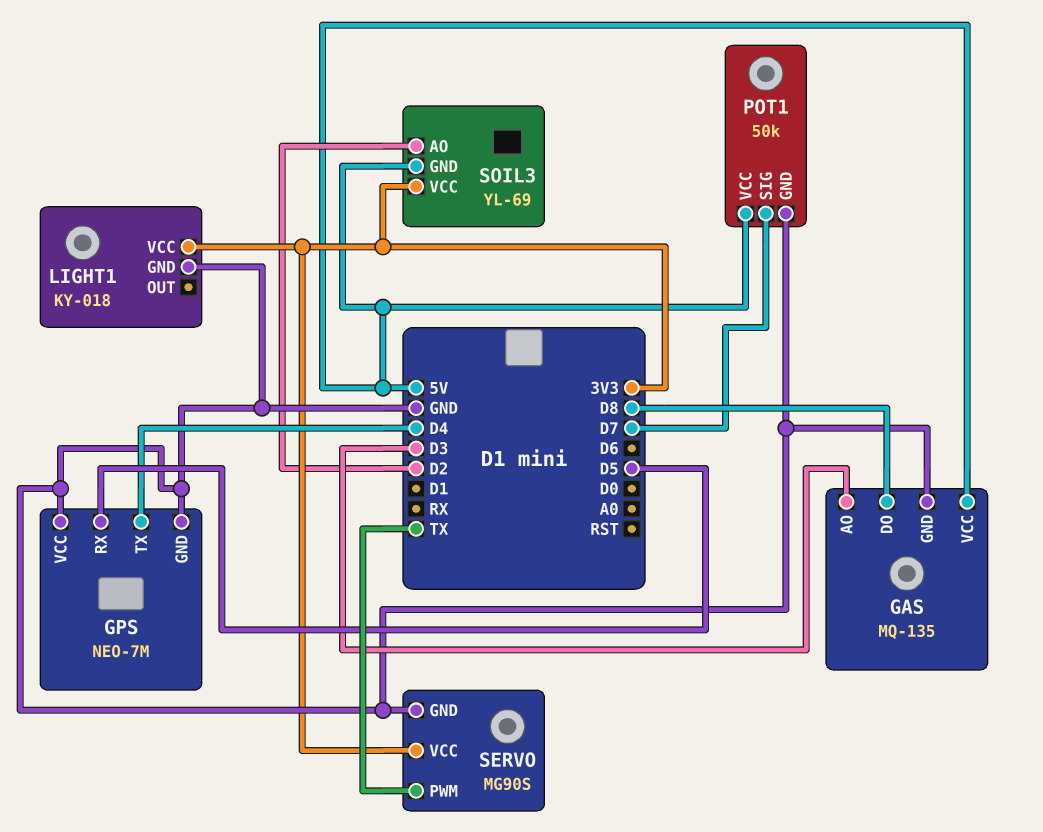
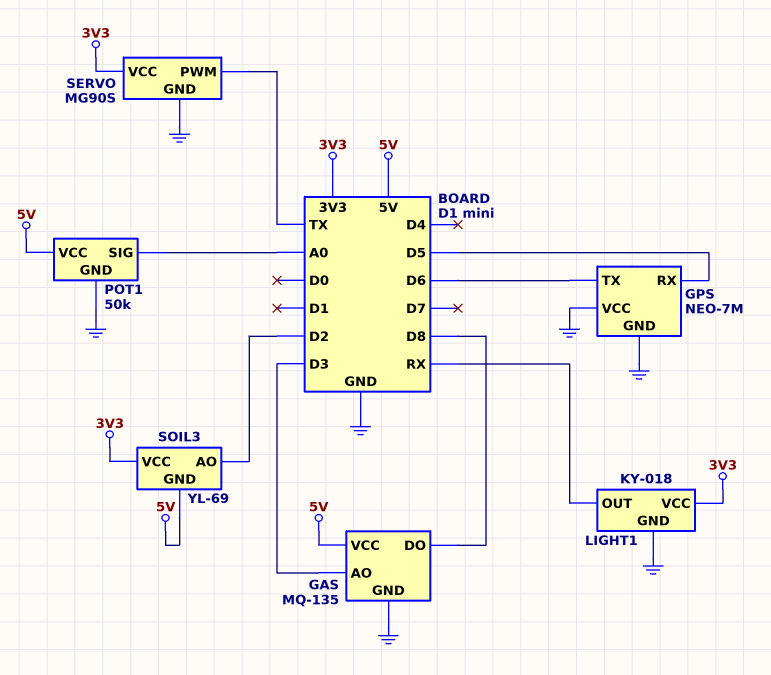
GPS pin TX: D4 -> D6
LIGHT1 pin OUT: none -> RX
POT1 pin SIG: D7 -> A0

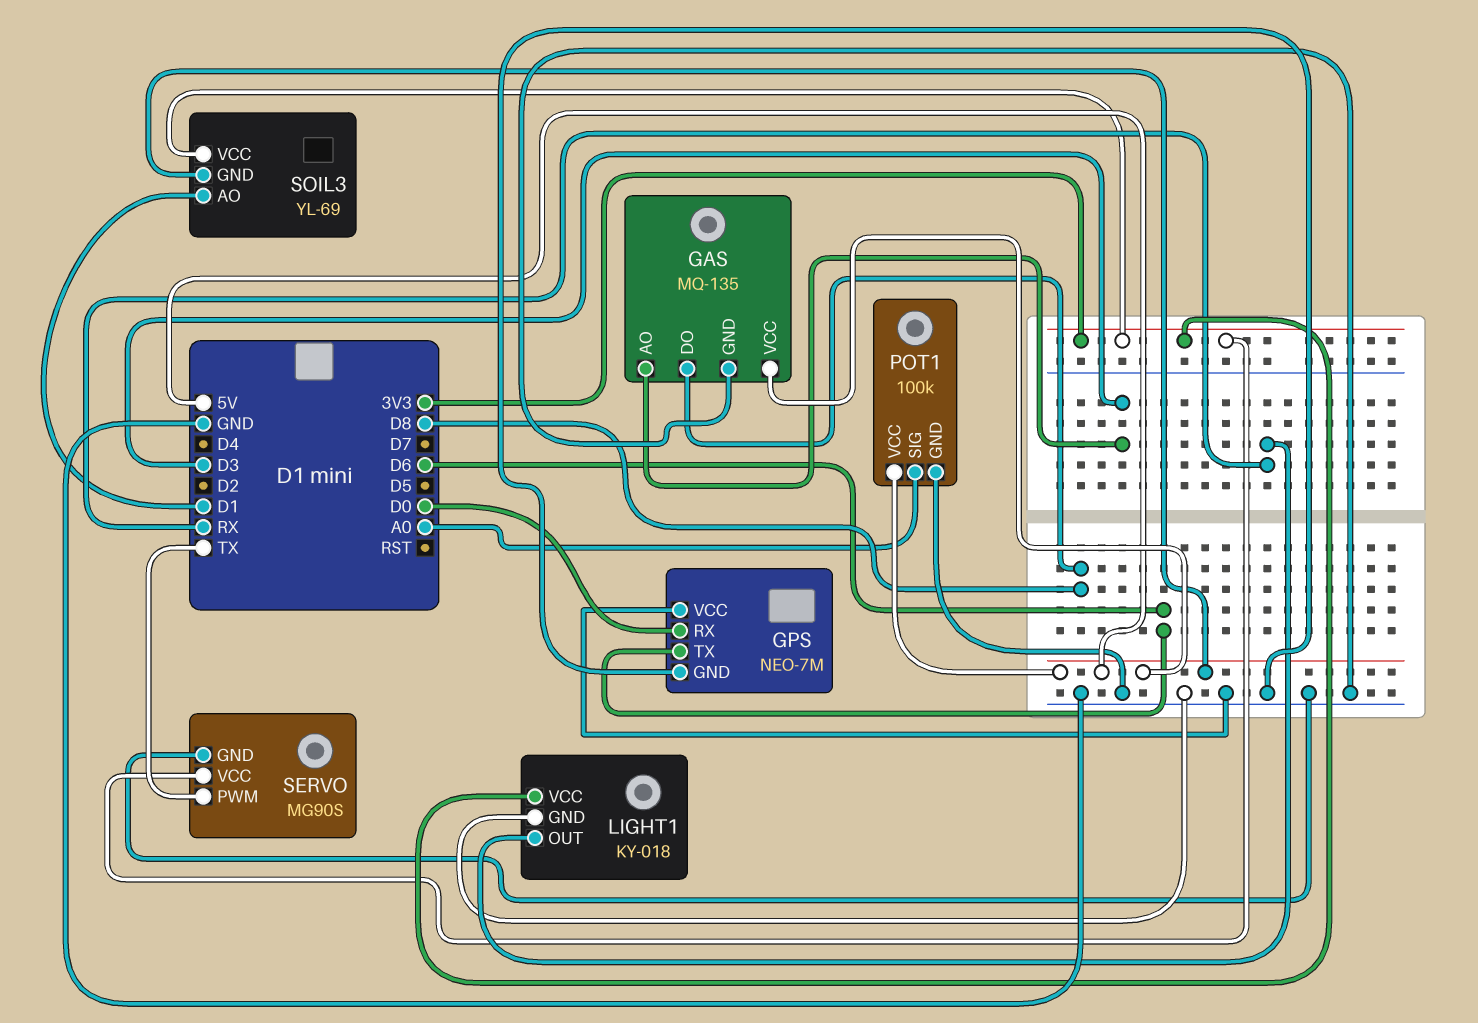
GPS pin RX: D5 -> D0
POT1: 50k -> 100k
SOIL3 pin AO: D2 -> D1

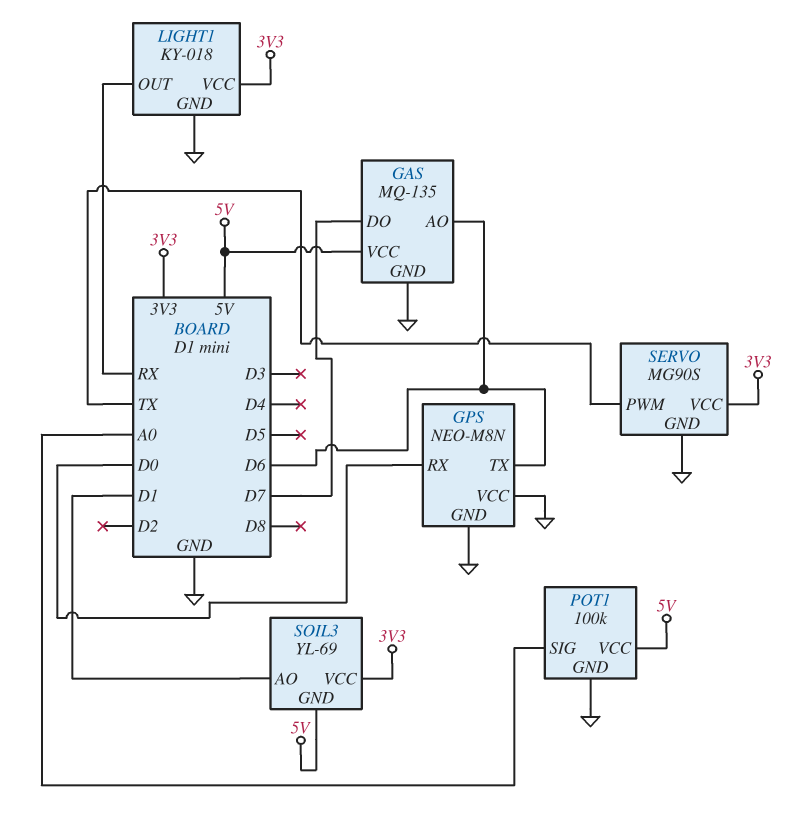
GAS pin AO: D3 -> D6
GAS pin DO: D8 -> D7
GPS: NEO-7M -> NEO-M8N

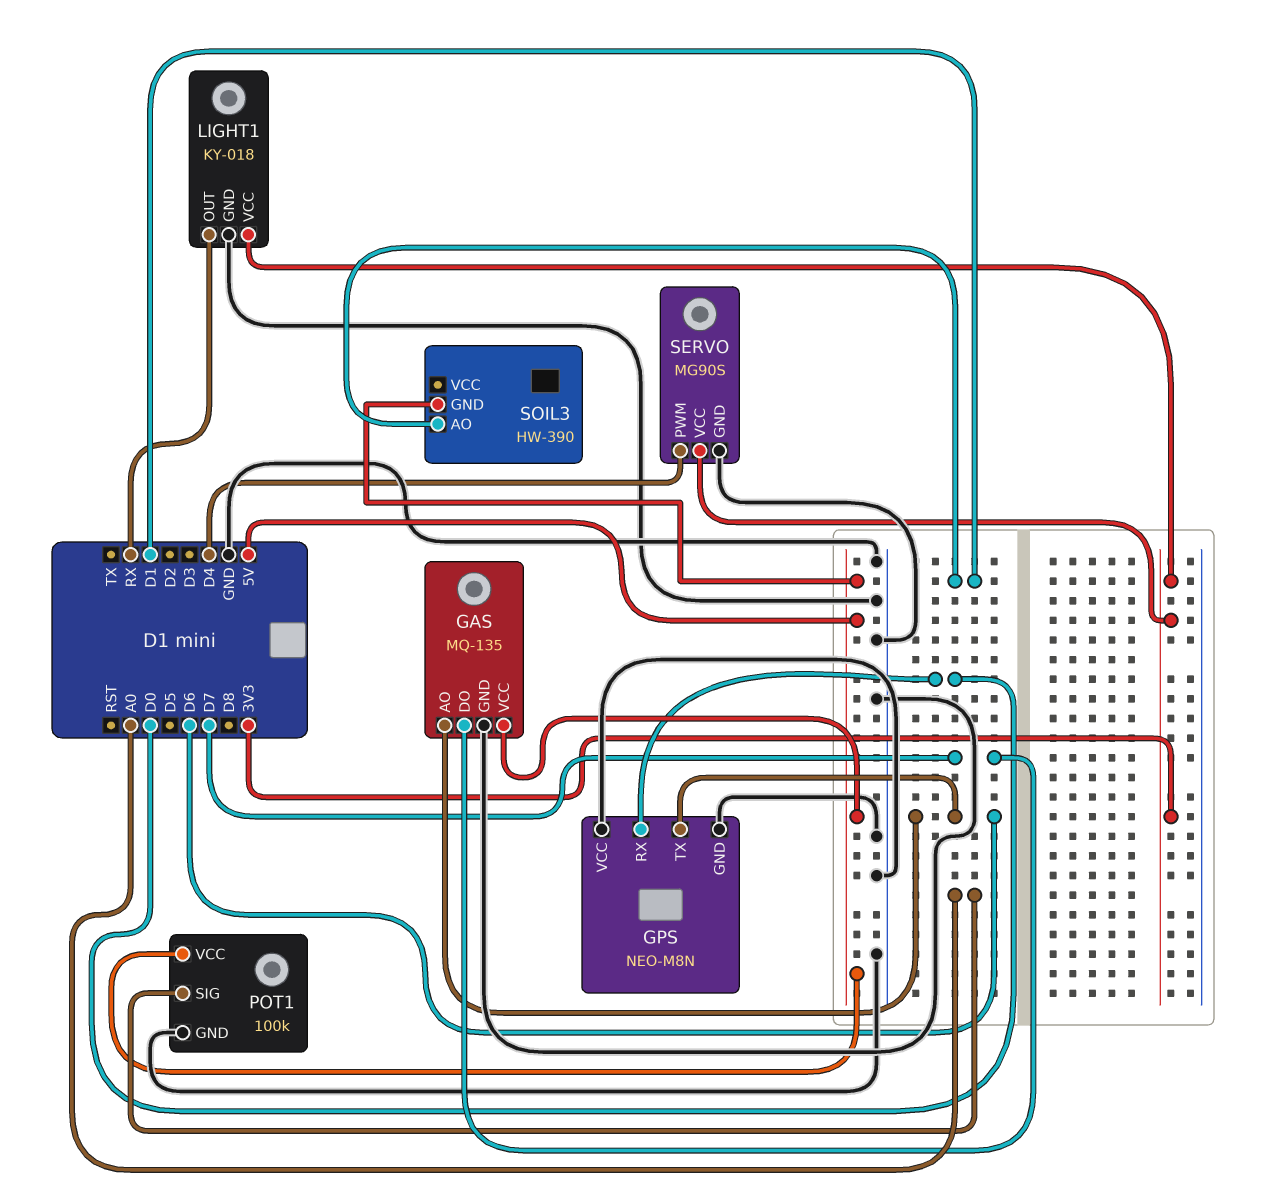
SERVO pin PWM: TX -> D4
SOIL3: YL-69 -> HW-390
SOIL3 pin VCC: 3V3 -> none

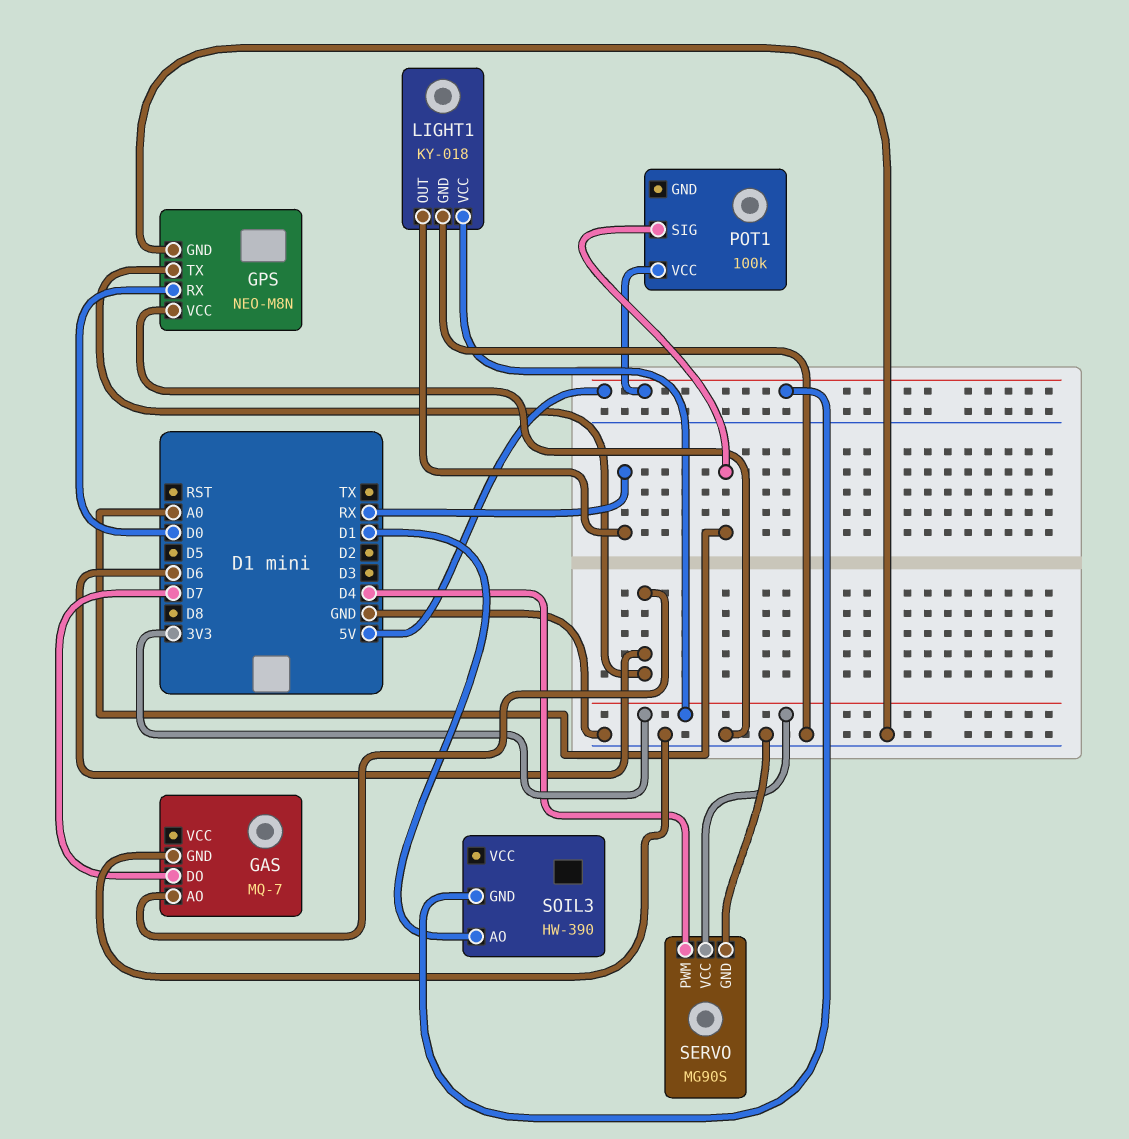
GAS: MQ-135 -> MQ-7
GAS pin VCC: 5V -> none
POT1 pin GND: GND -> none

